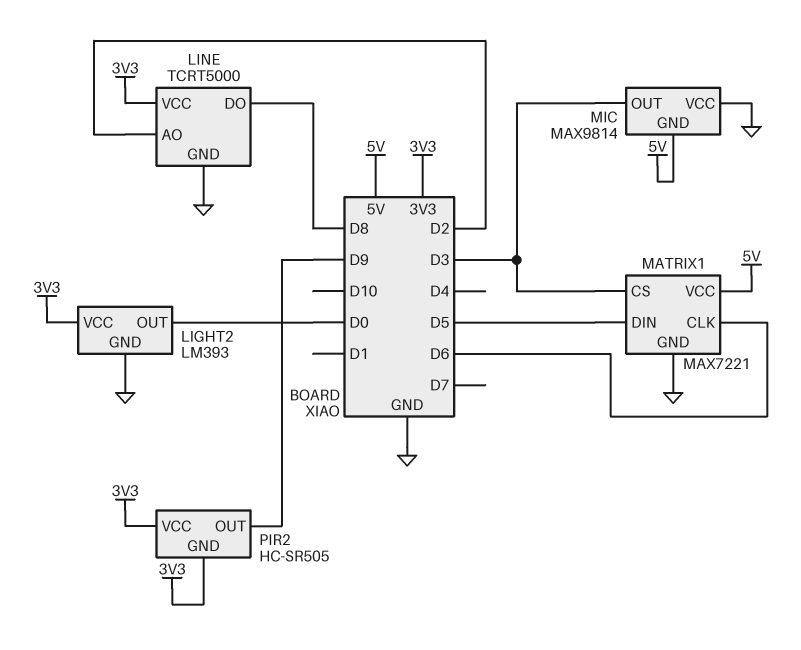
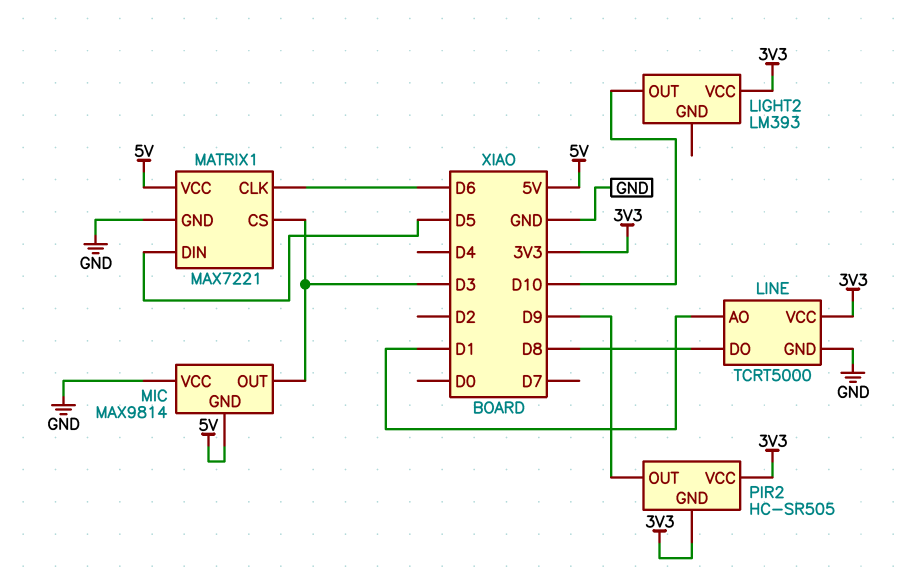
LIGHT2 pin GND: GND -> none
LIGHT2 pin OUT: D0 -> D10
LINE pin AO: D2 -> D1

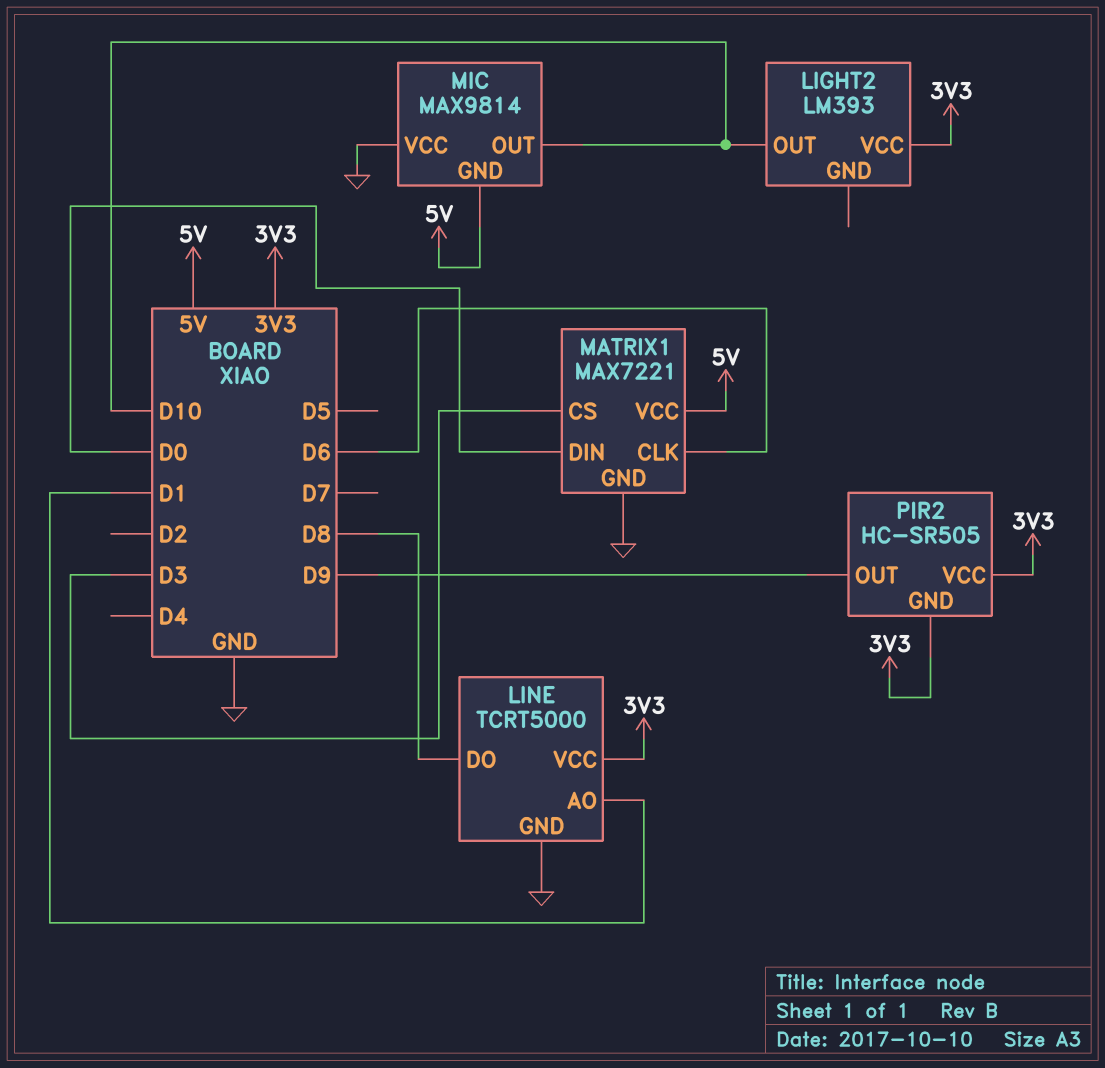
MATRIX1 pin DIN: D5 -> D0
MIC pin OUT: D3 -> D10

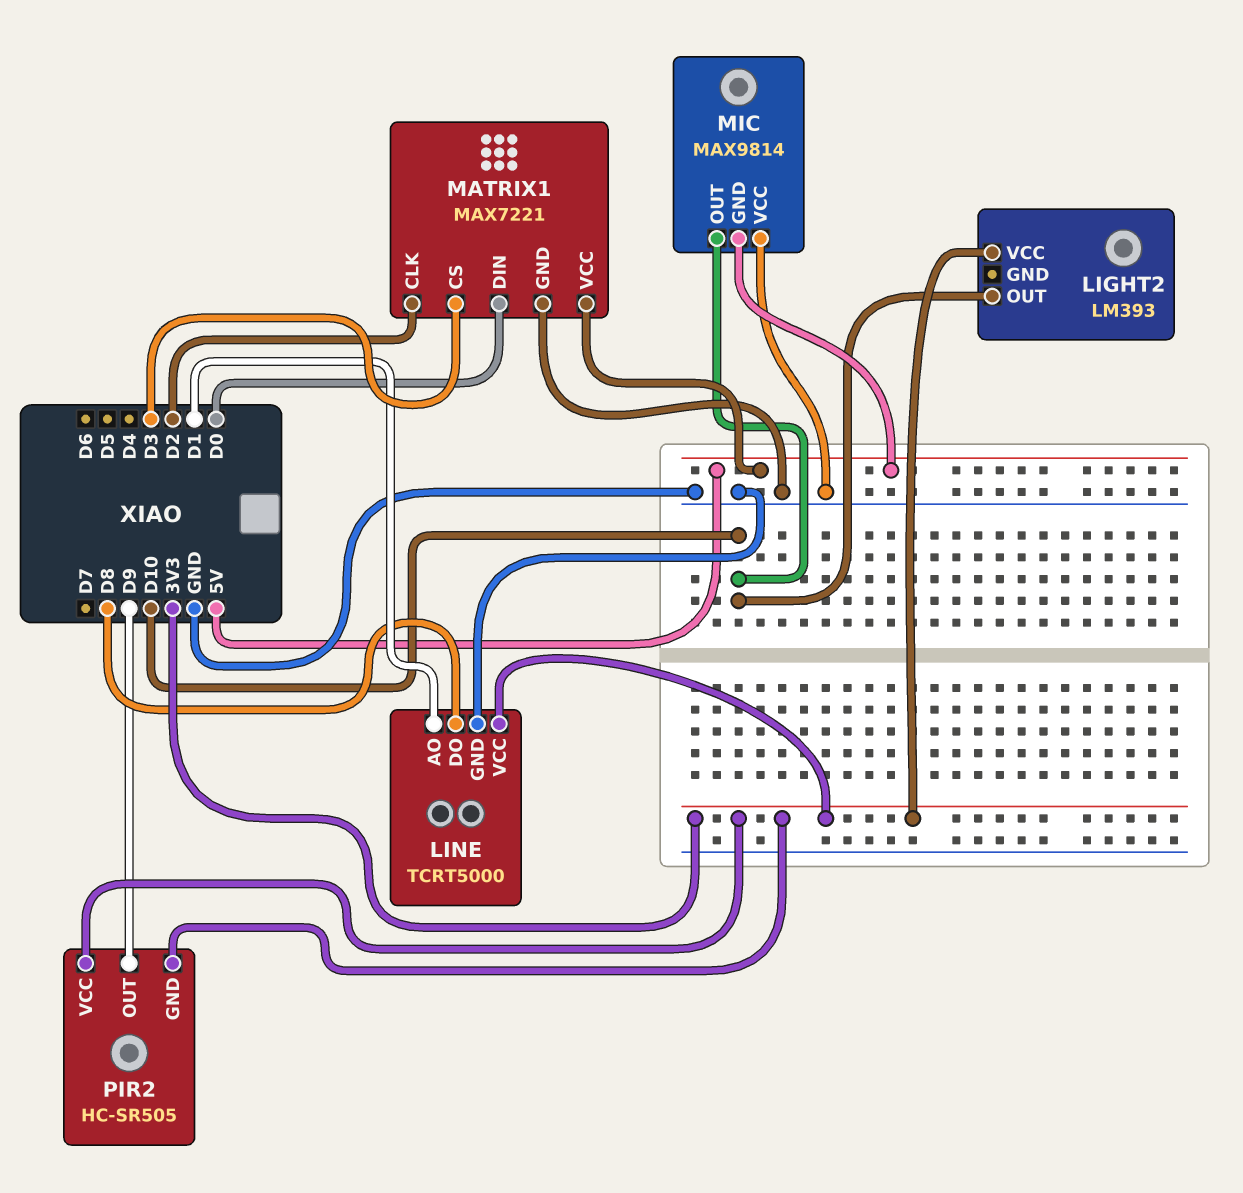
MATRIX1 pin CLK: D6 -> D2

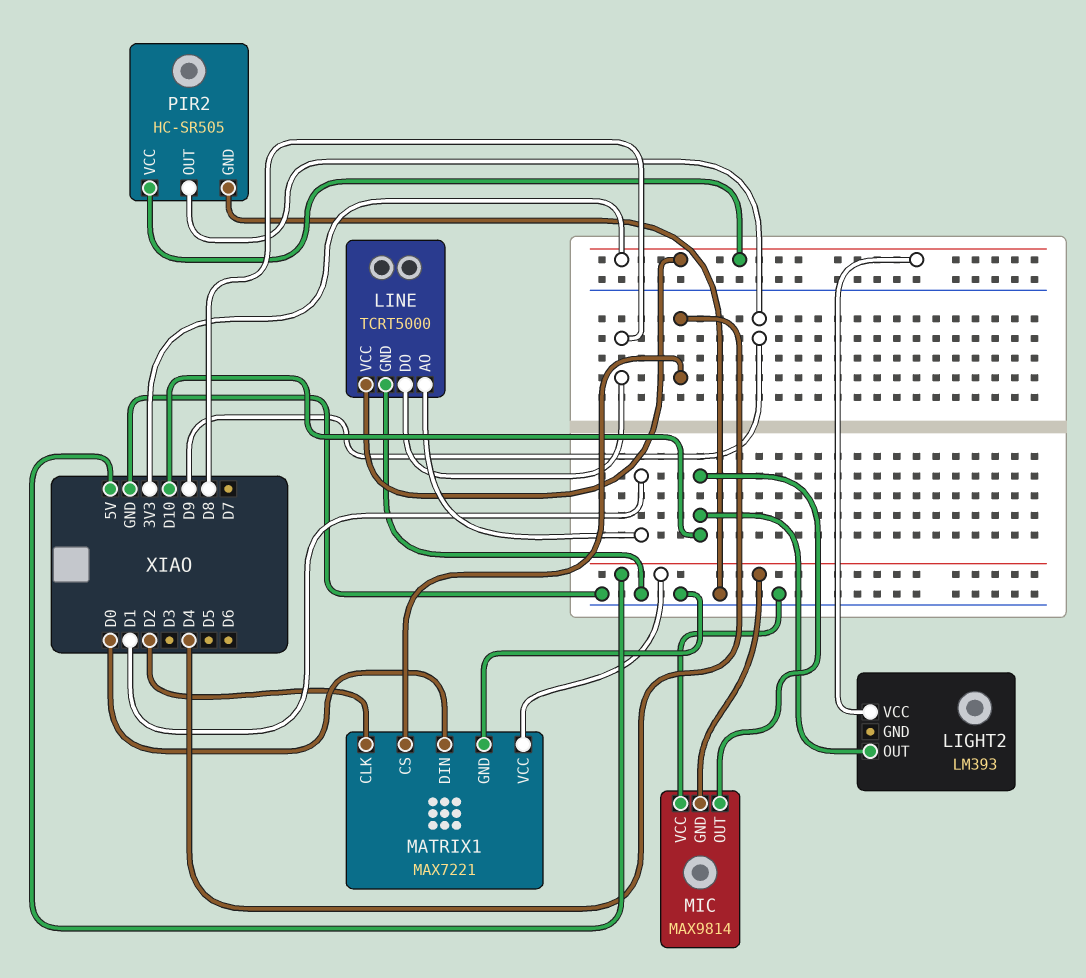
MATRIX1 pin CS: D3 -> D4
PIR2 pin GND: 3V3 -> GND

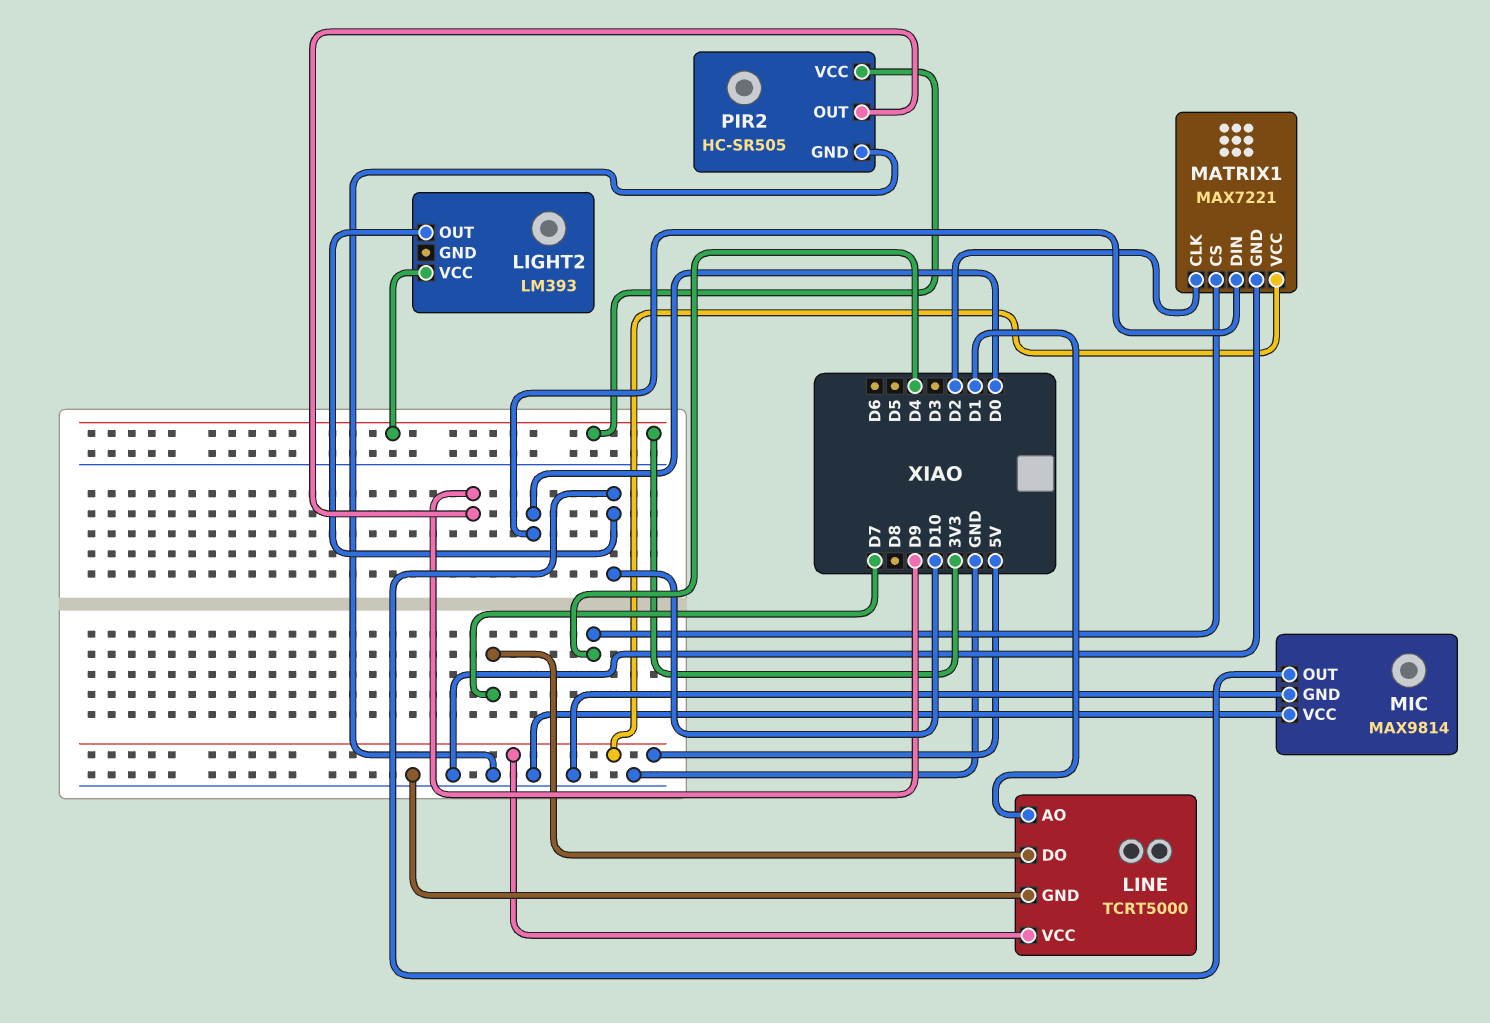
LINE pin DO: D8 -> D7
LINE pin VCC: 3V3 -> 5V
MIC pin GND: 5V -> GND

